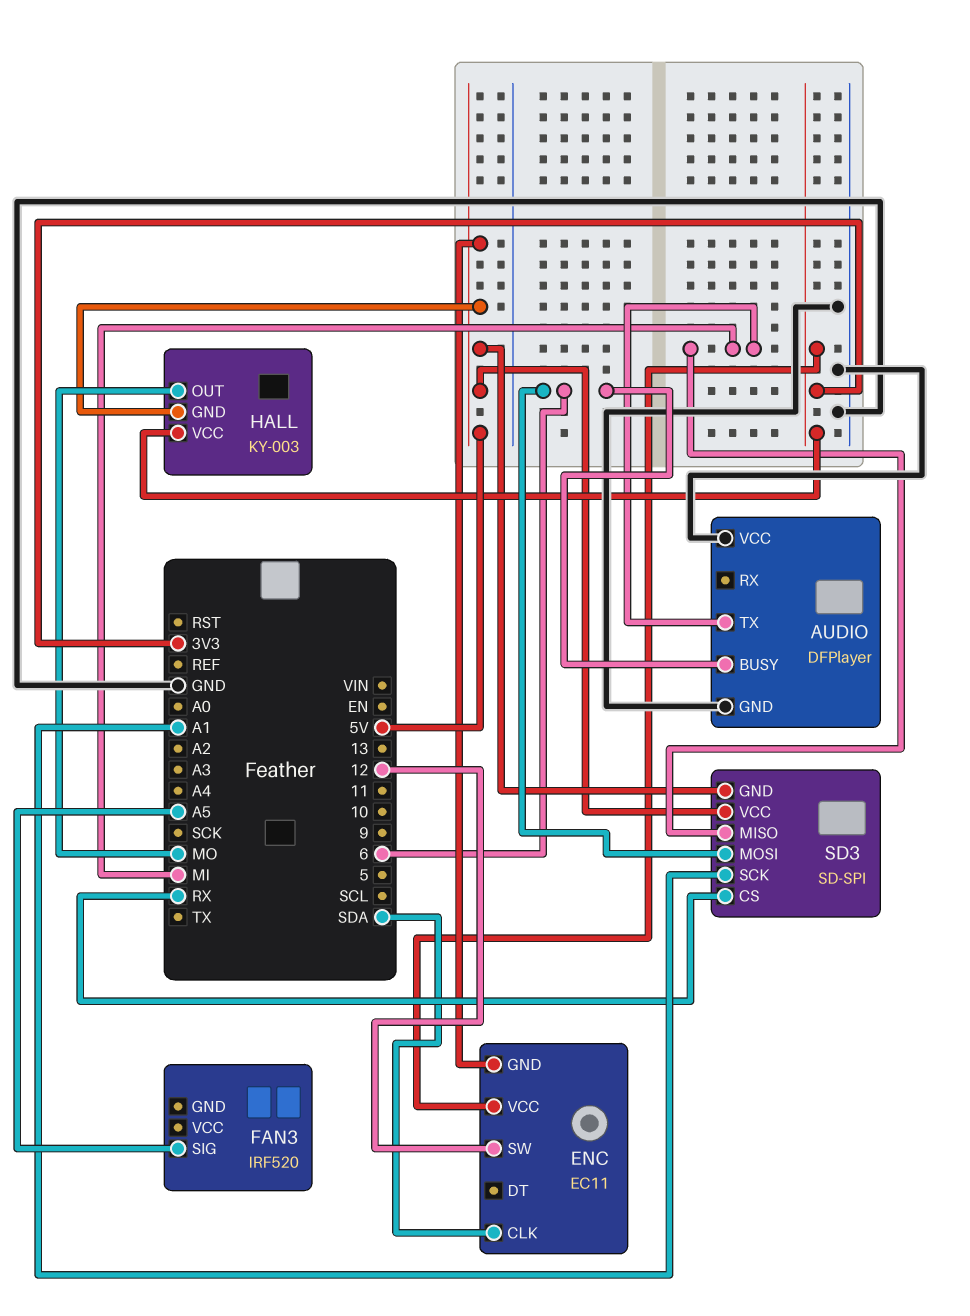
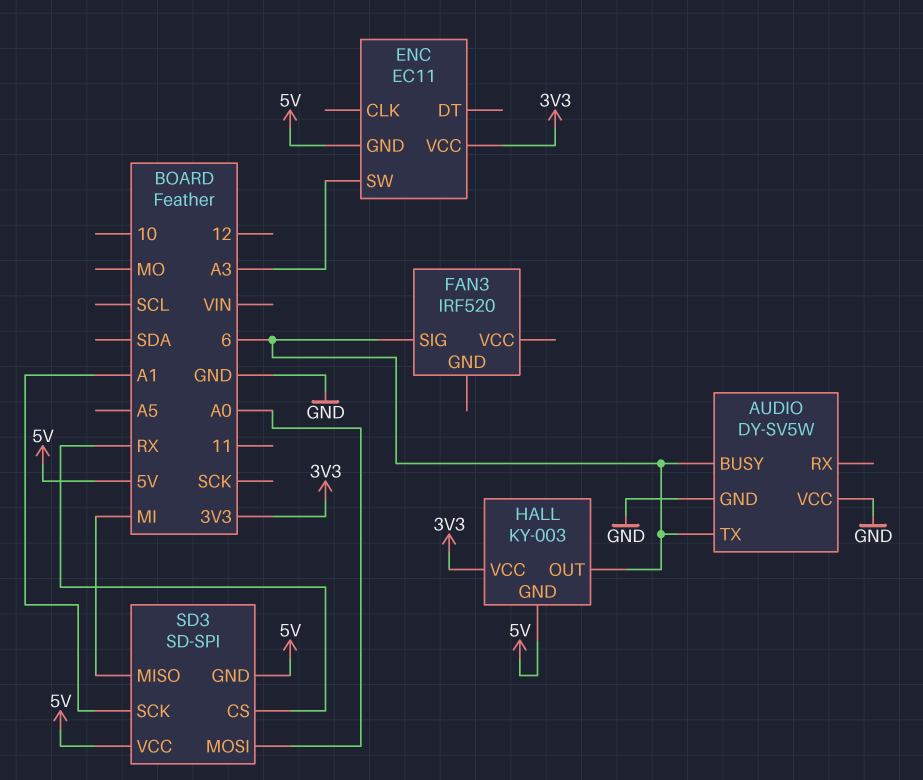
AUDIO: DFPlayer -> DY-SV5W
AUDIO pin TX: MI -> 6
ENC pin CLK: SDA -> none
ENC pin SW: 12 -> A3
FAN3 pin SIG: A5 -> 6
HALL pin OUT: MO -> 6
SD3 pin MOSI: 6 -> A0

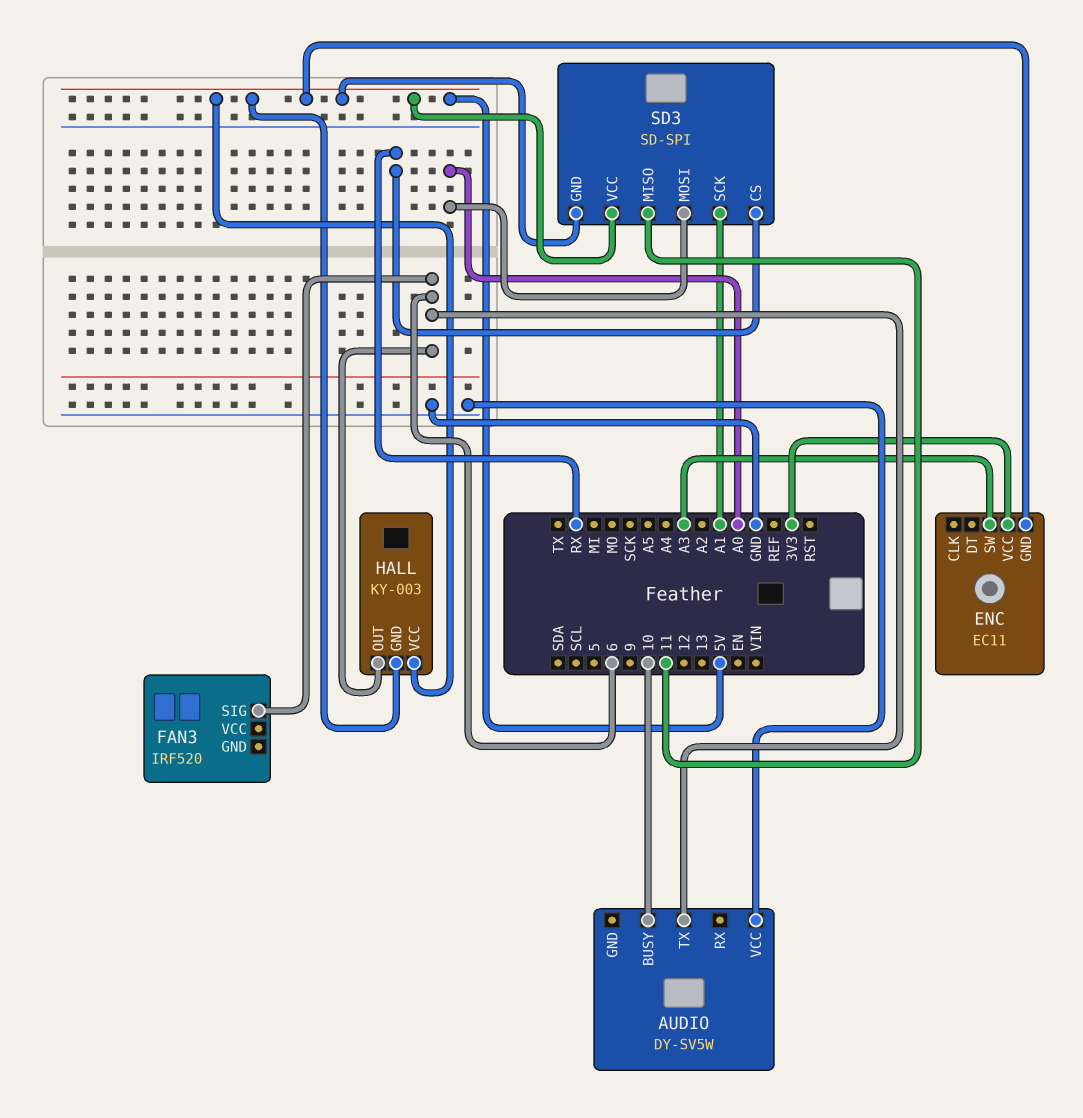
AUDIO pin BUSY: 6 -> 10
AUDIO pin GND: GND -> none
HALL pin VCC: 3V3 -> 5V
SD3 pin MISO: MI -> 11

